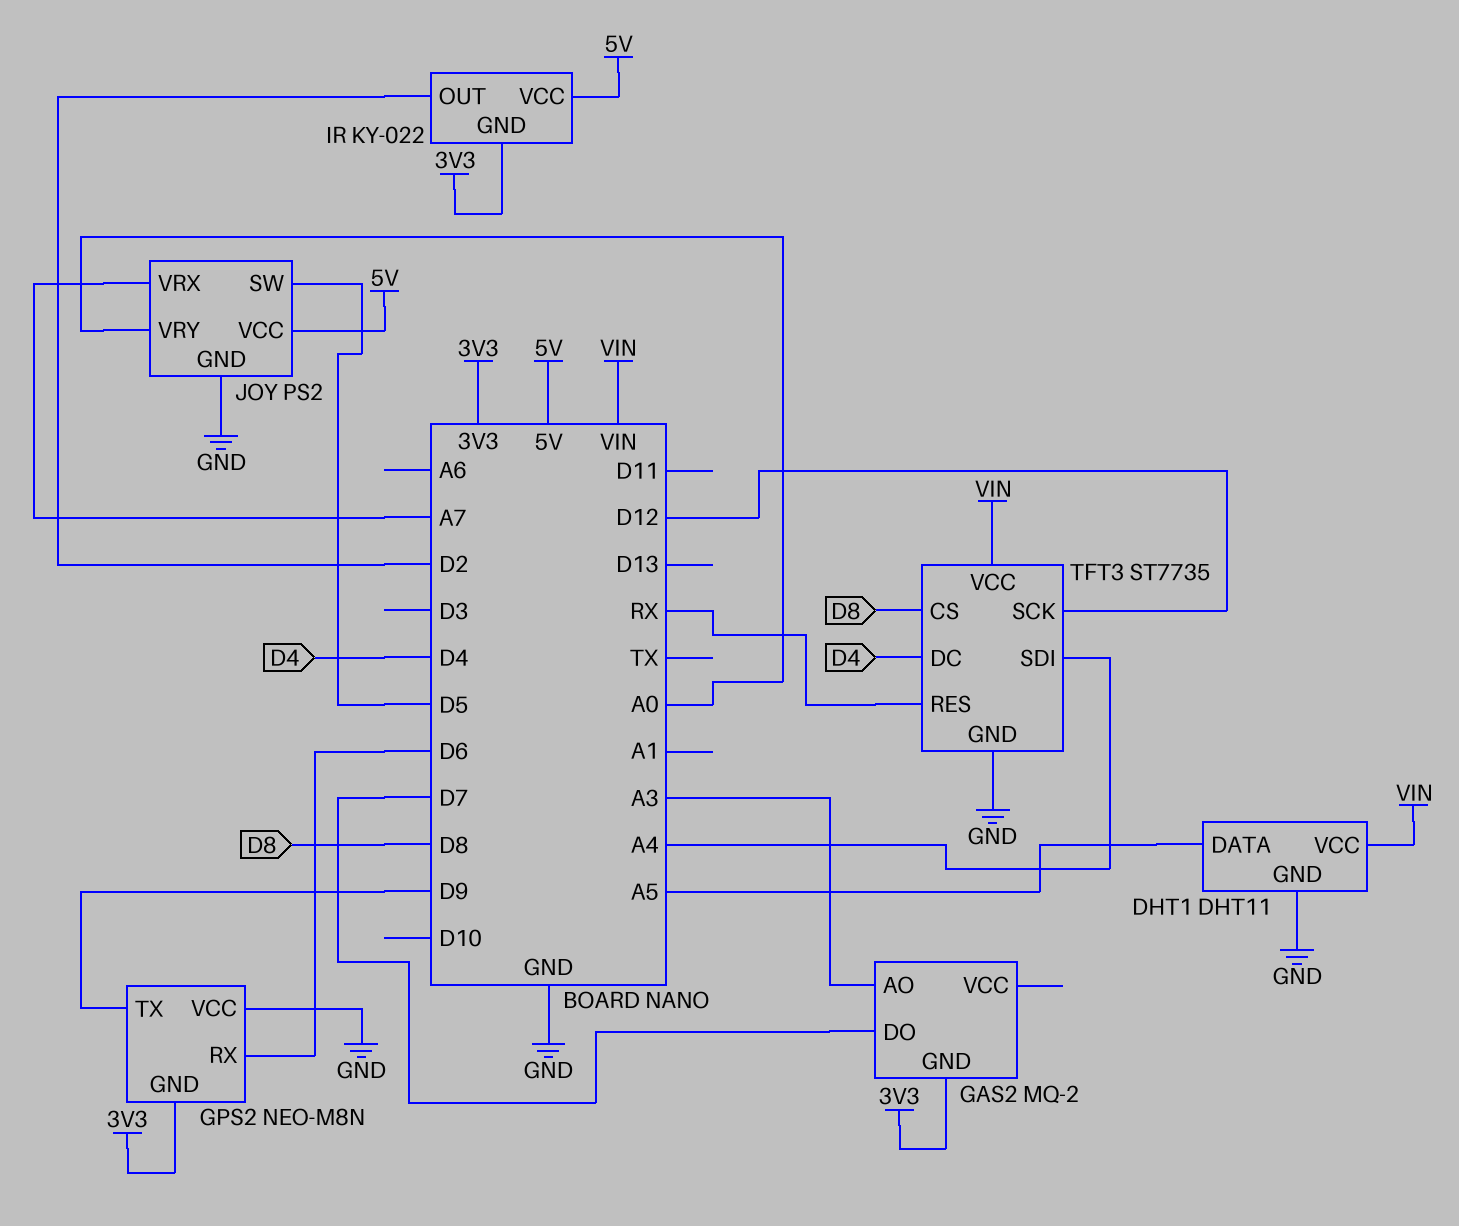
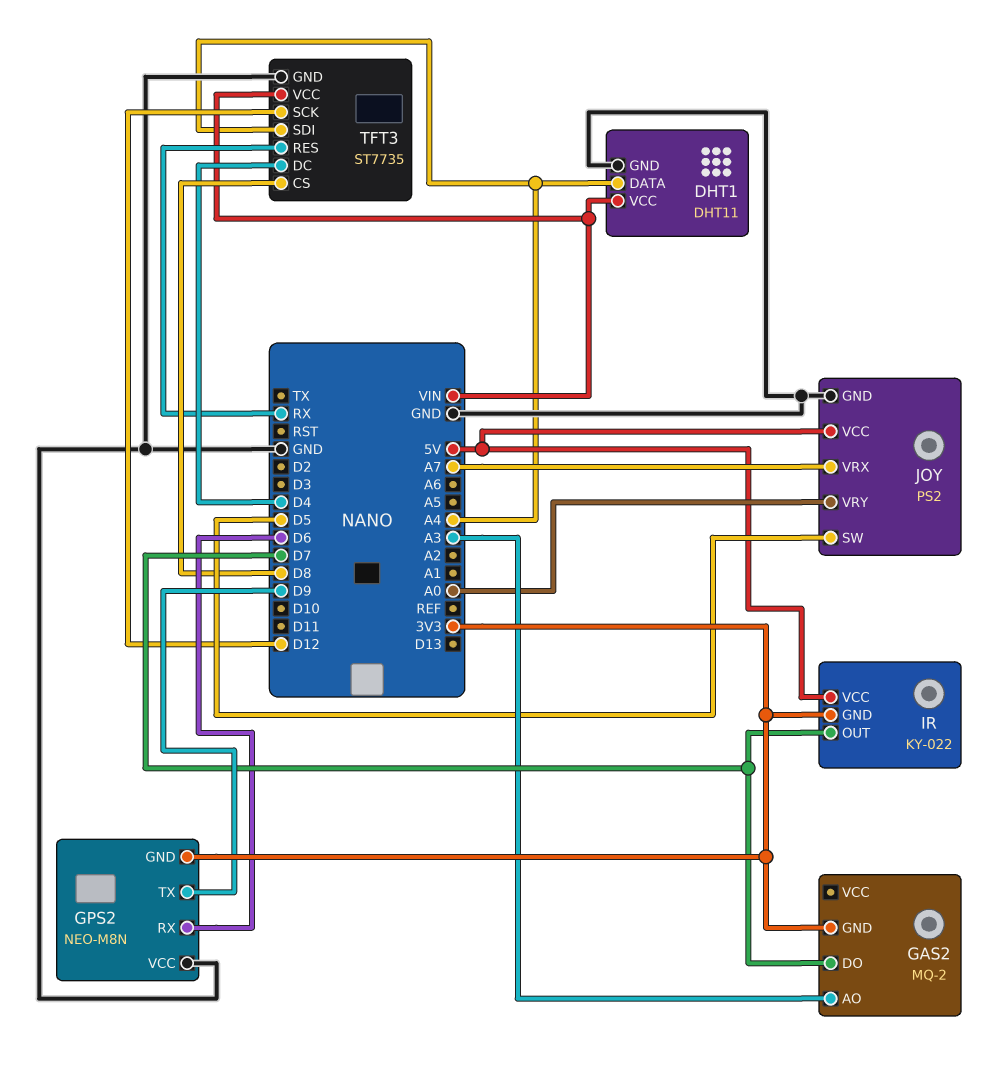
DHT1 pin DATA: A5 -> A4
IR pin OUT: D2 -> D7

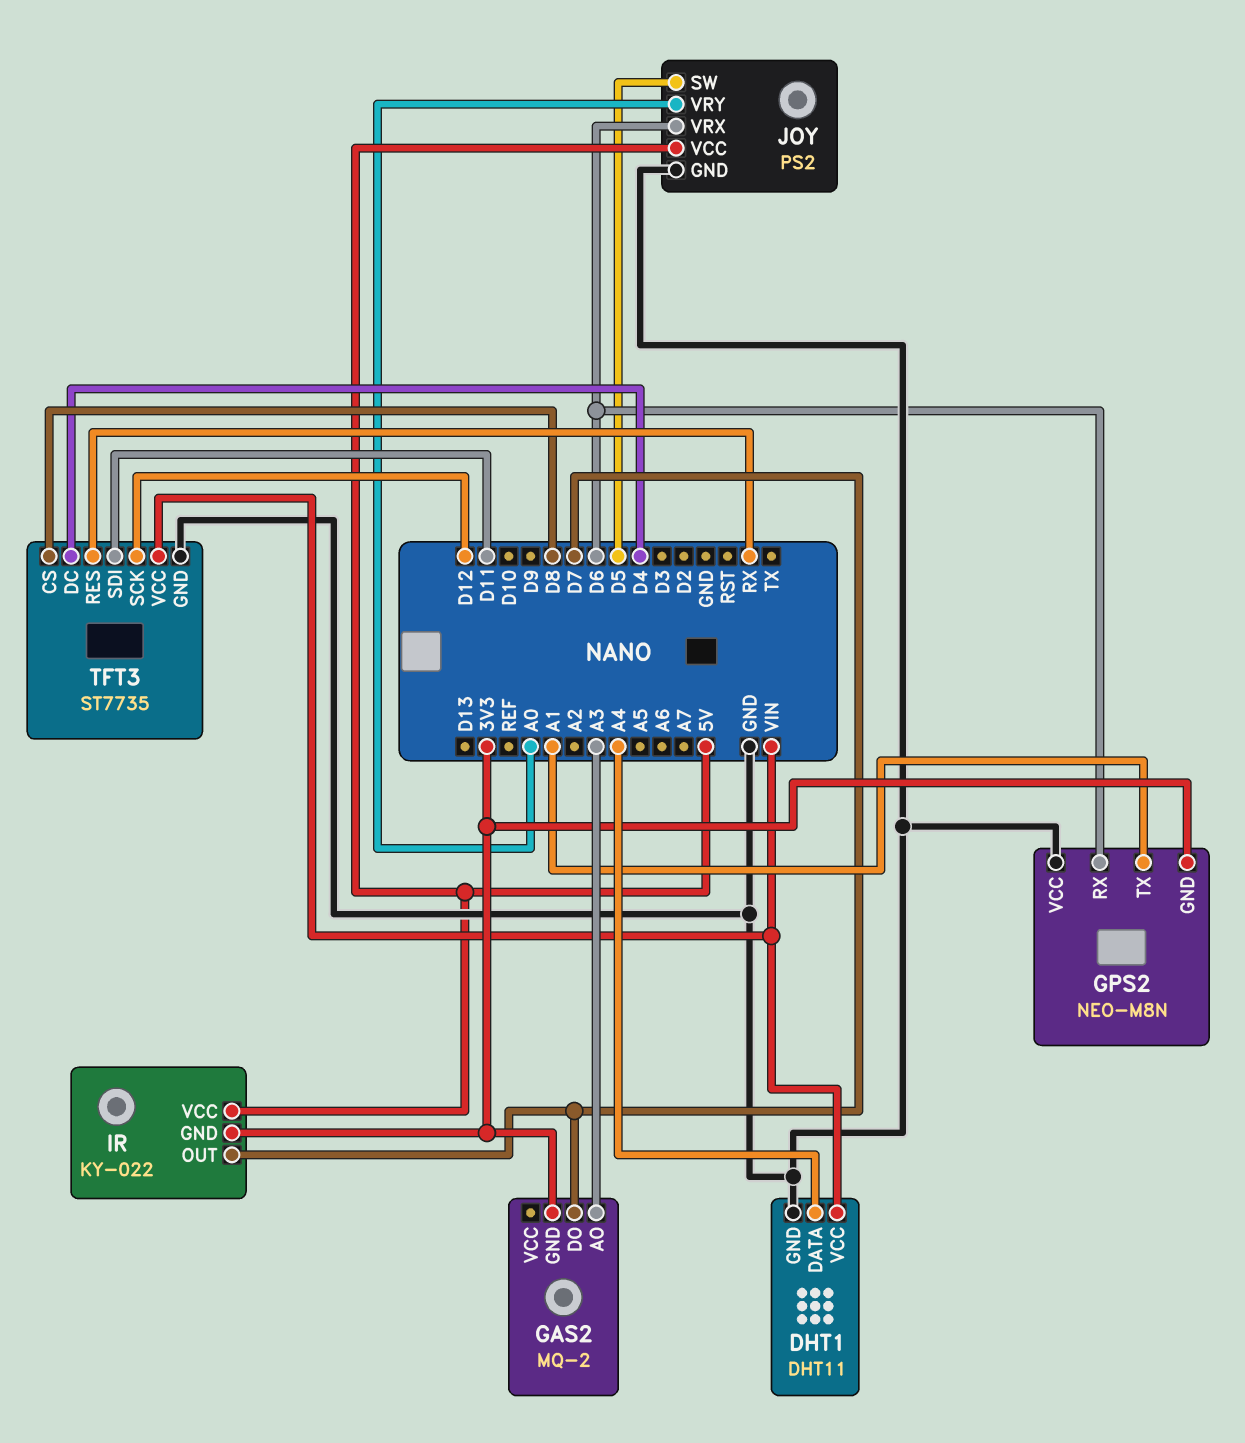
GPS2 pin TX: D9 -> A1
JOY pin VRX: A7 -> D6
TFT3 pin SDI: A4 -> D11

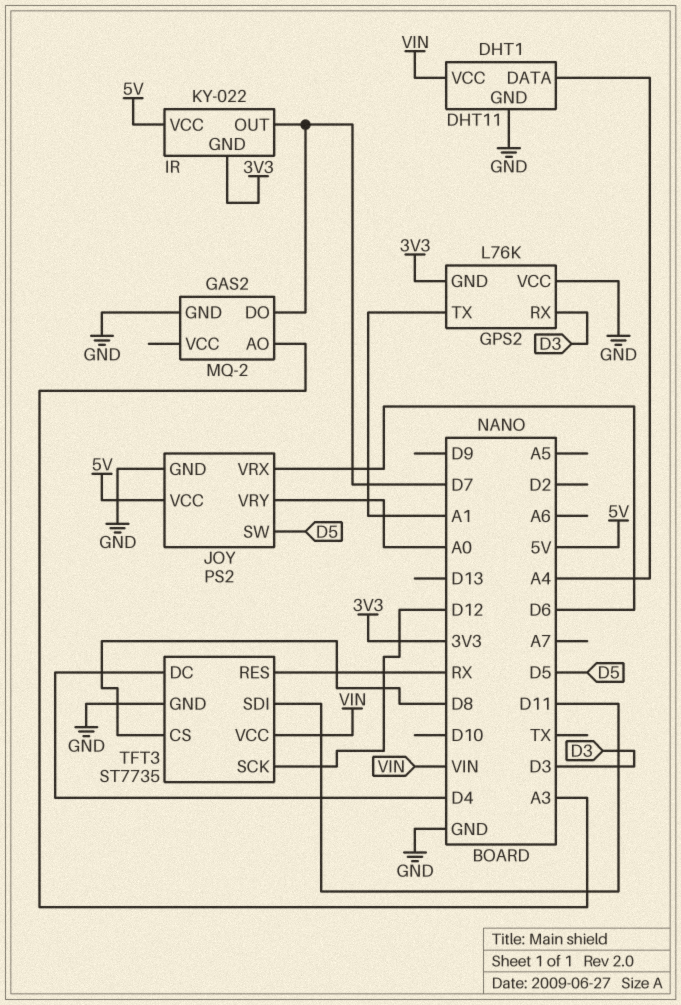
GAS2 pin GND: 3V3 -> GND
GPS2: NEO-M8N -> L76K
GPS2 pin RX: D6 -> D3

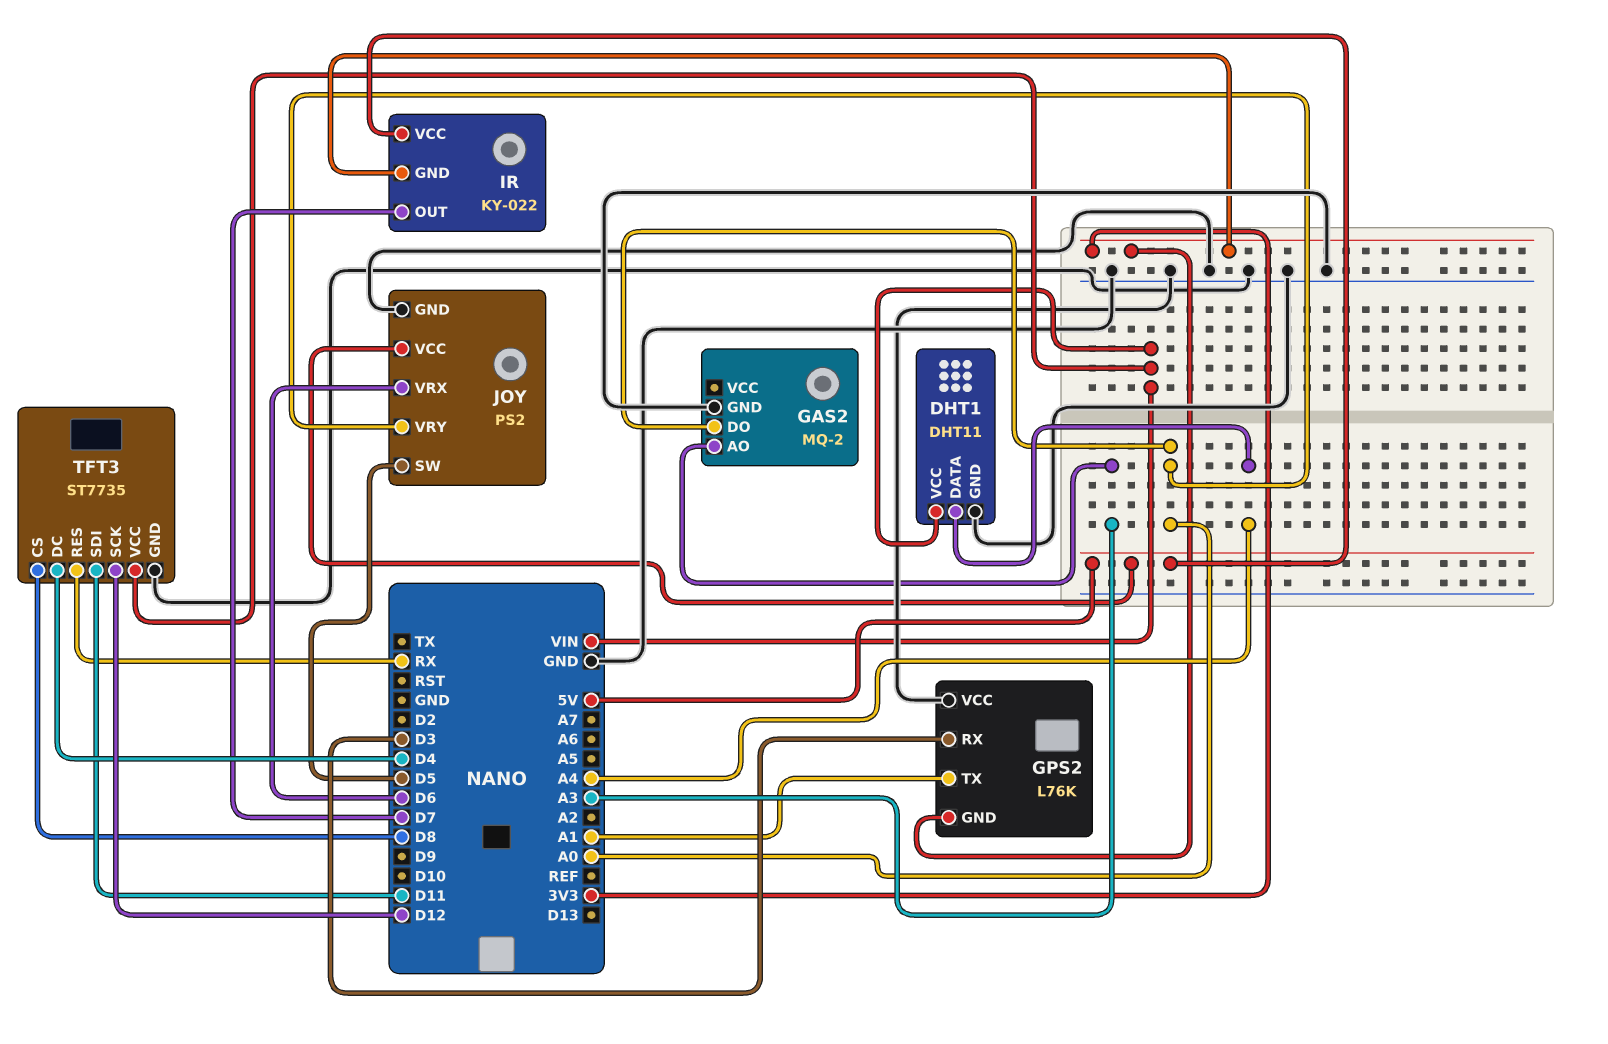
GAS2 pin DO: D7 -> A0

